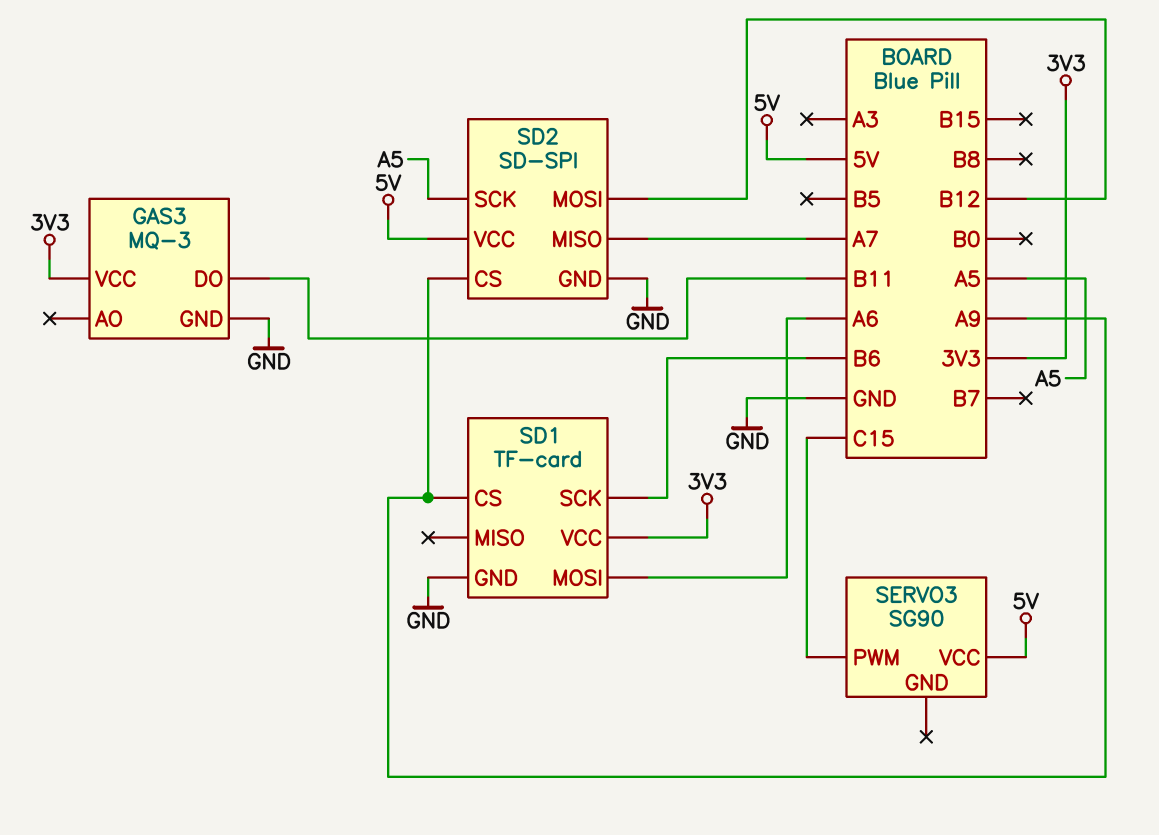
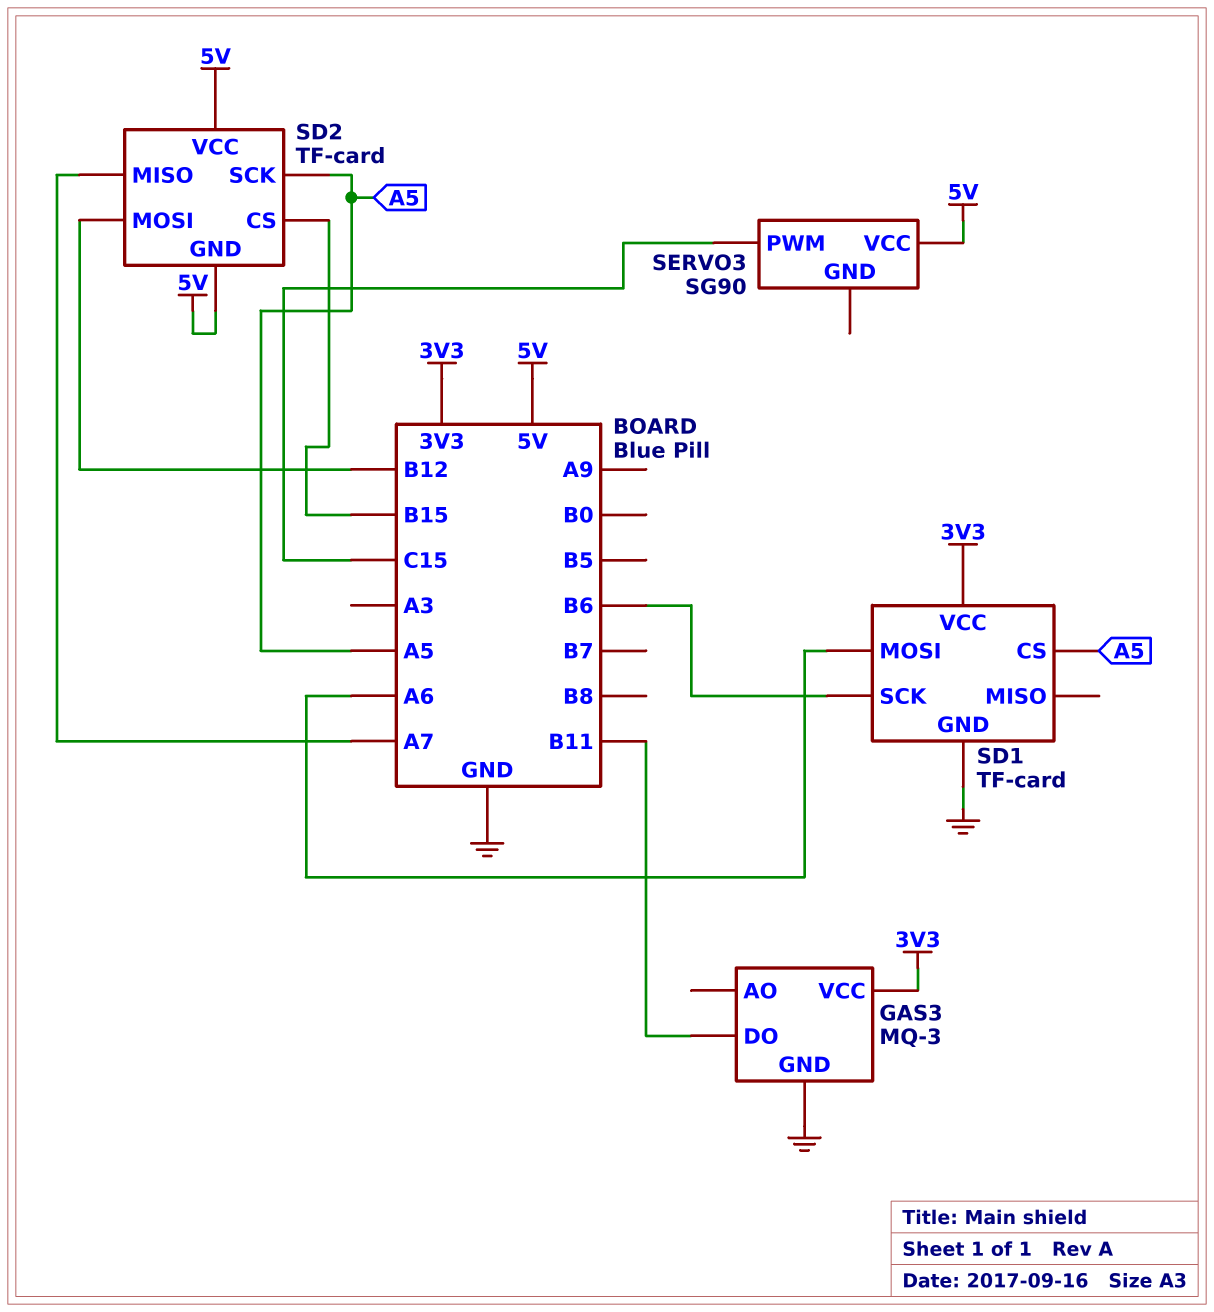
SD1 pin CS: A9 -> A5
SD2: SD-SPI -> TF-card
SD2 pin CS: A9 -> B15
SD2 pin GND: GND -> 5V

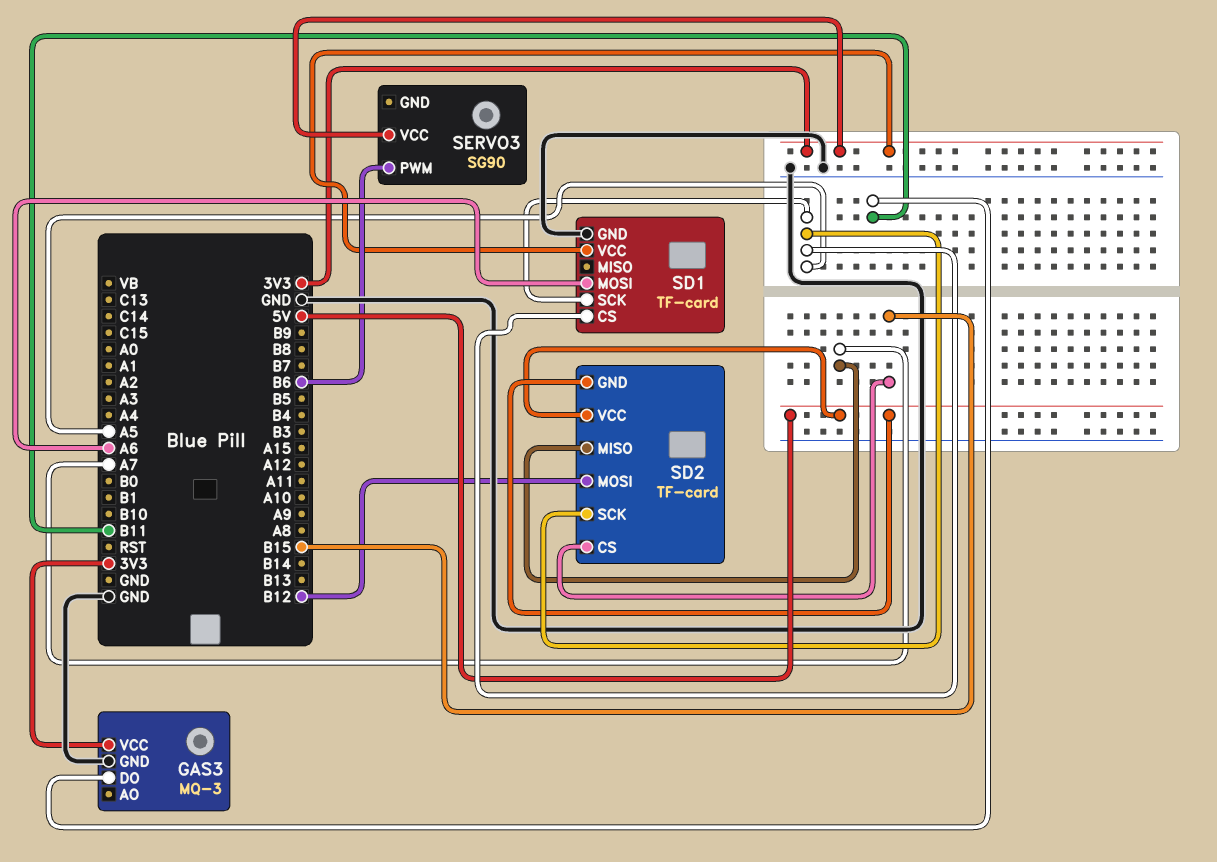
SD1 pin SCK: B6 -> A5
SERVO3 pin PWM: C15 -> B6
SERVO3 pin VCC: 5V -> 3V3

